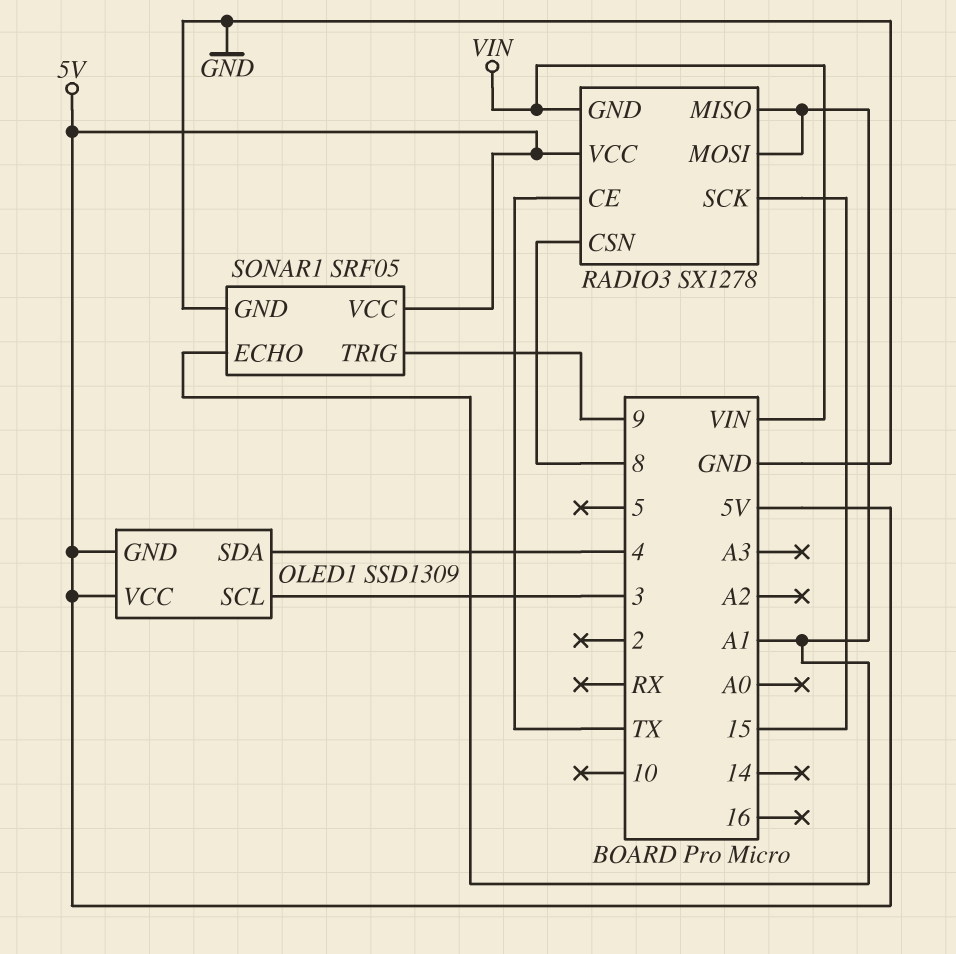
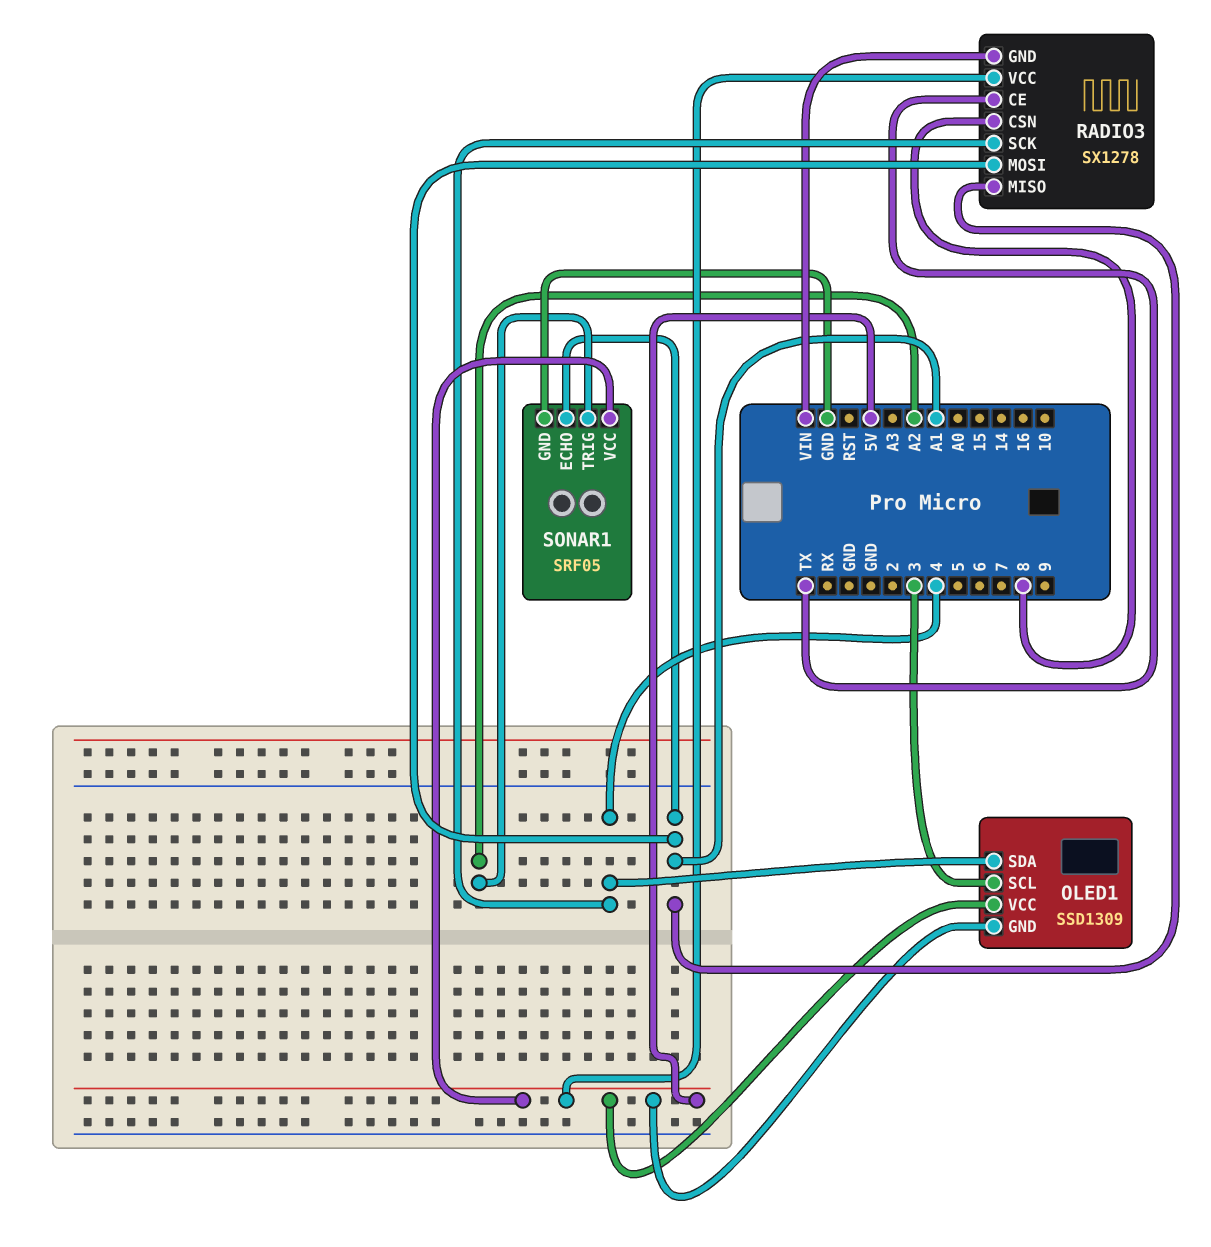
RADIO3 pin SCK: 15 -> 4
SONAR1 pin TRIG: 9 -> A2

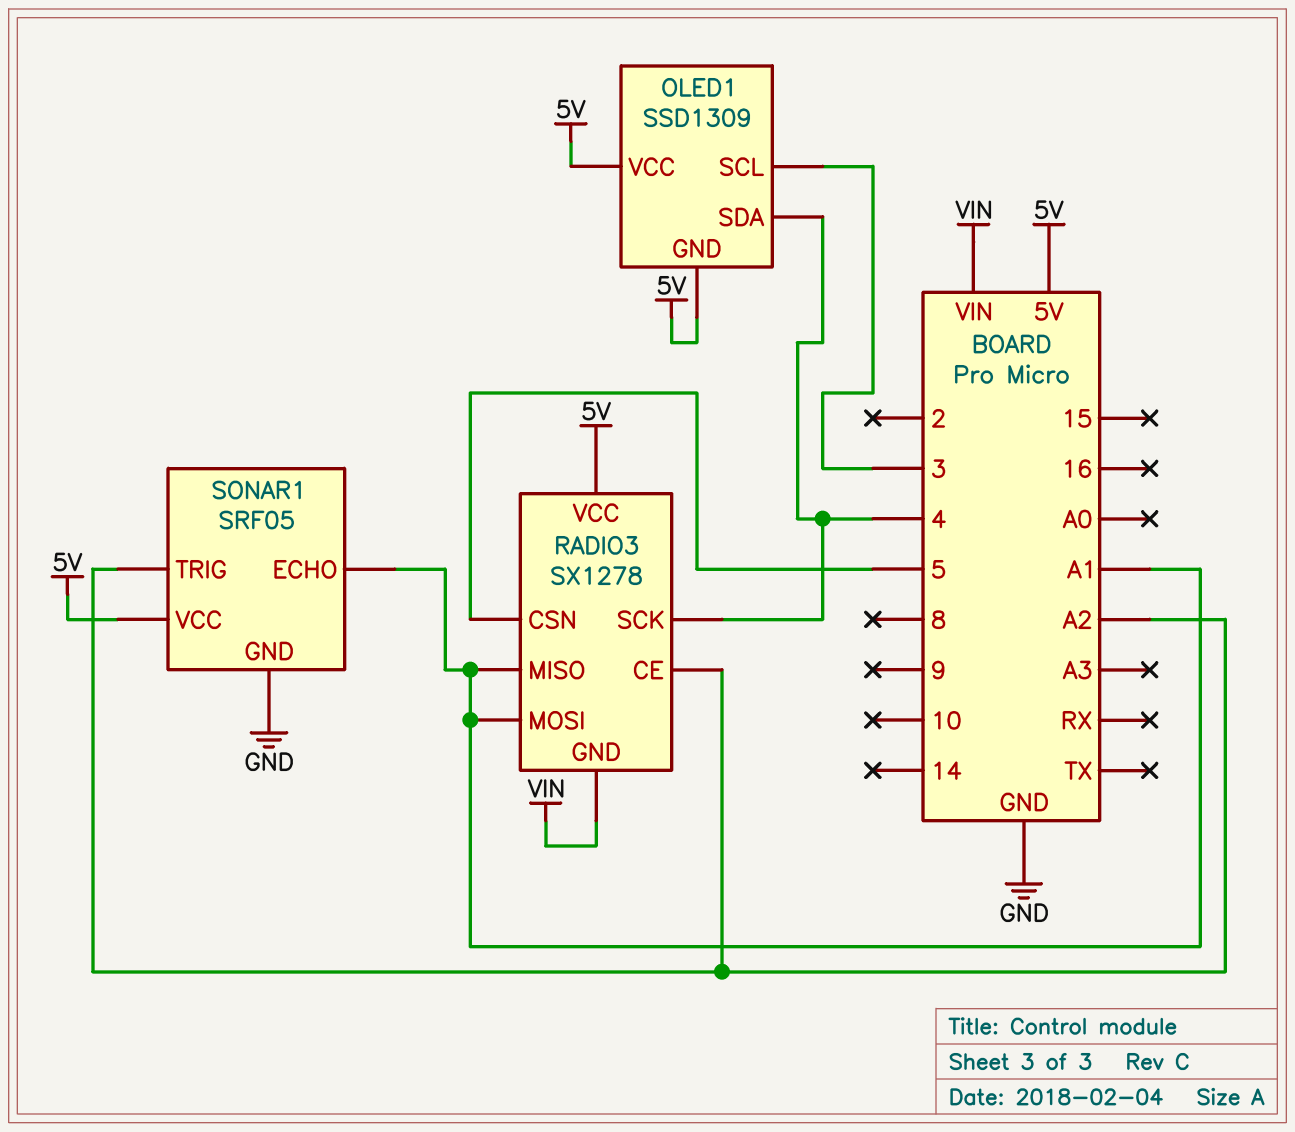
RADIO3 pin CE: TX -> A2
RADIO3 pin CSN: 8 -> 5

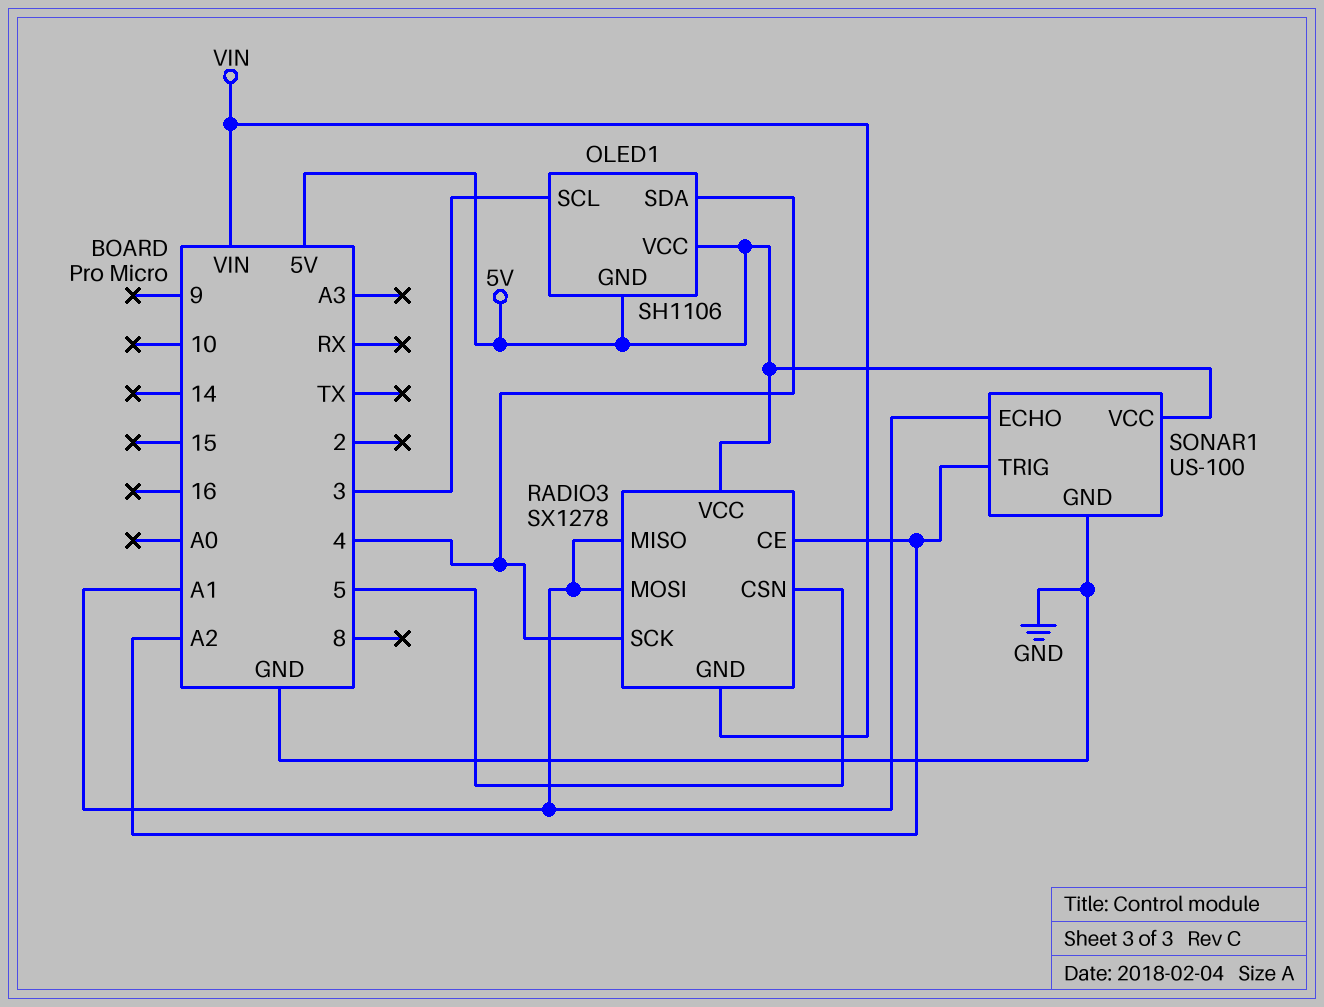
OLED1: SSD1309 -> SH1106
SONAR1: SRF05 -> US-100

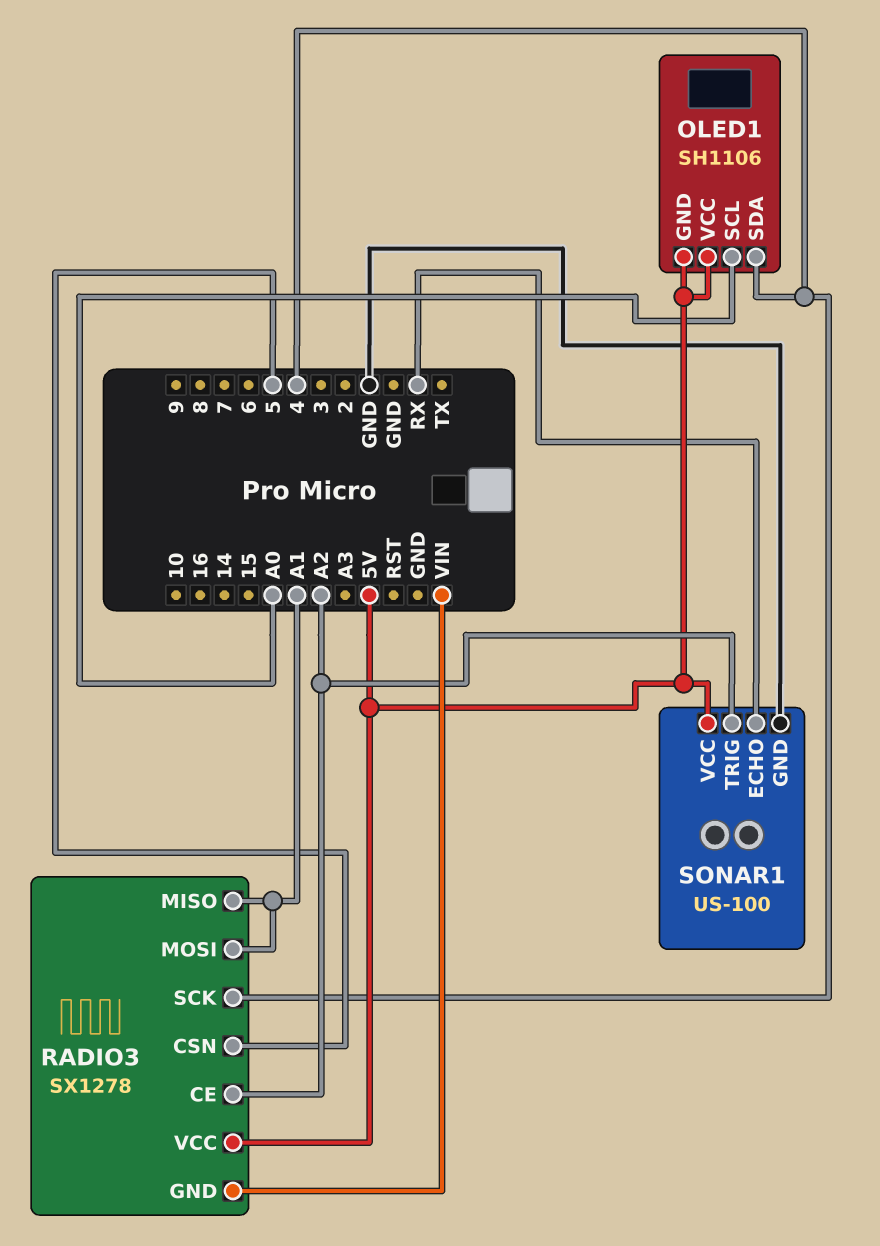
OLED1 pin SCL: 3 -> A0
SONAR1 pin ECHO: A1 -> RX

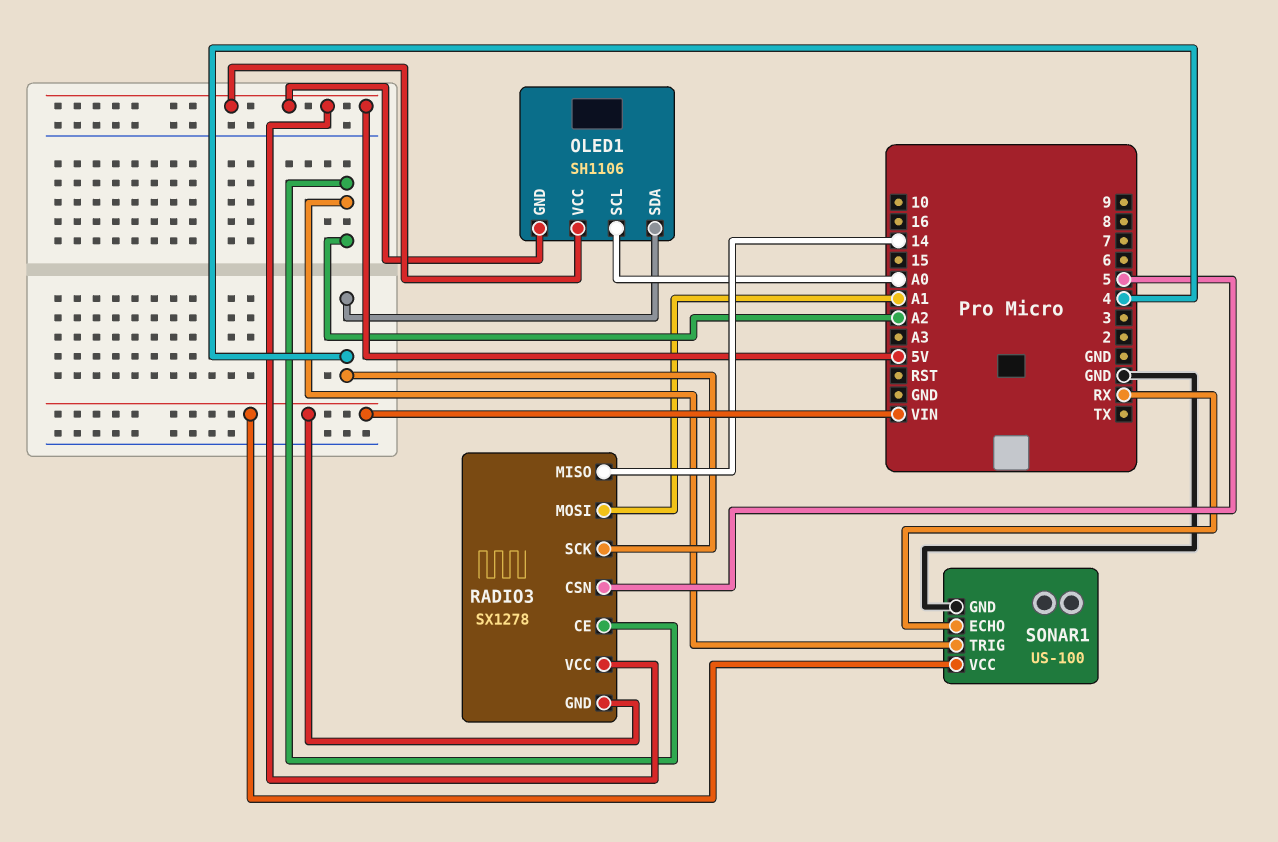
RADIO3 pin MISO: A1 -> 14
SONAR1 pin VCC: 5V -> VIN

